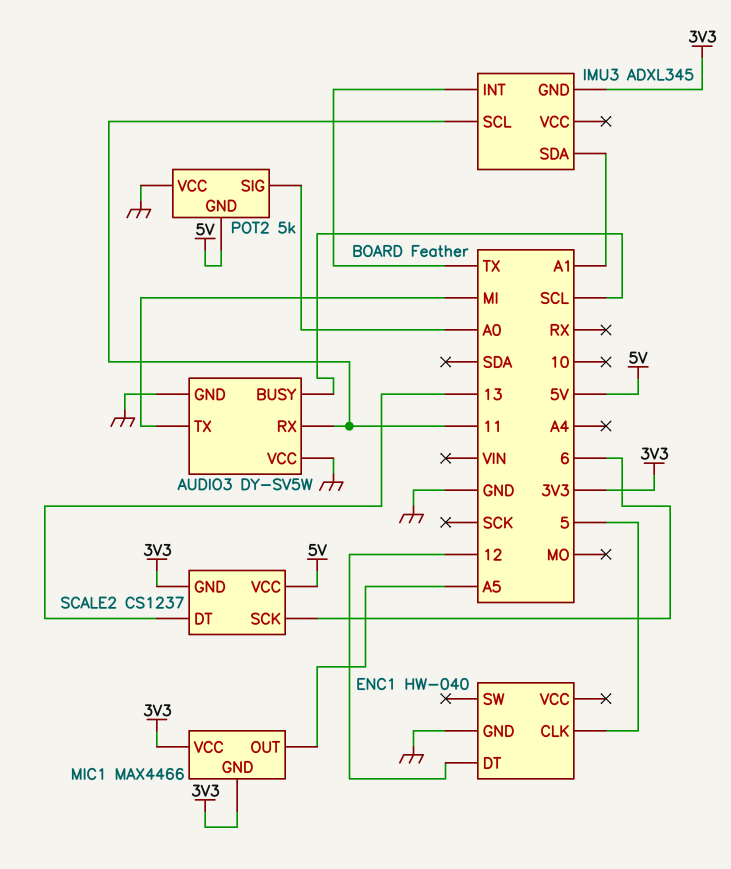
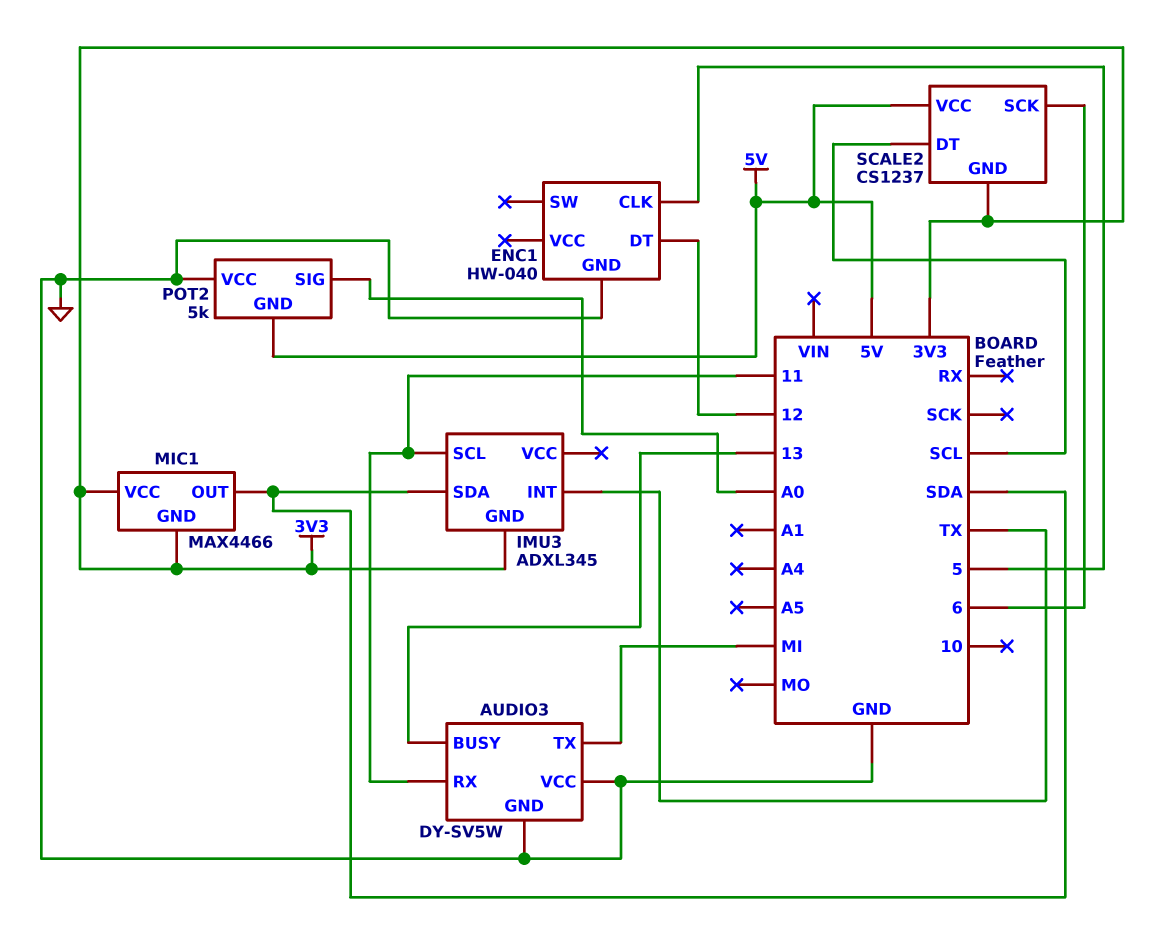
AUDIO3 pin BUSY: SCL -> 13
IMU3 pin SDA: A1 -> SDA
MIC1 pin OUT: A5 -> SDA
SCALE2 pin DT: 13 -> SCL

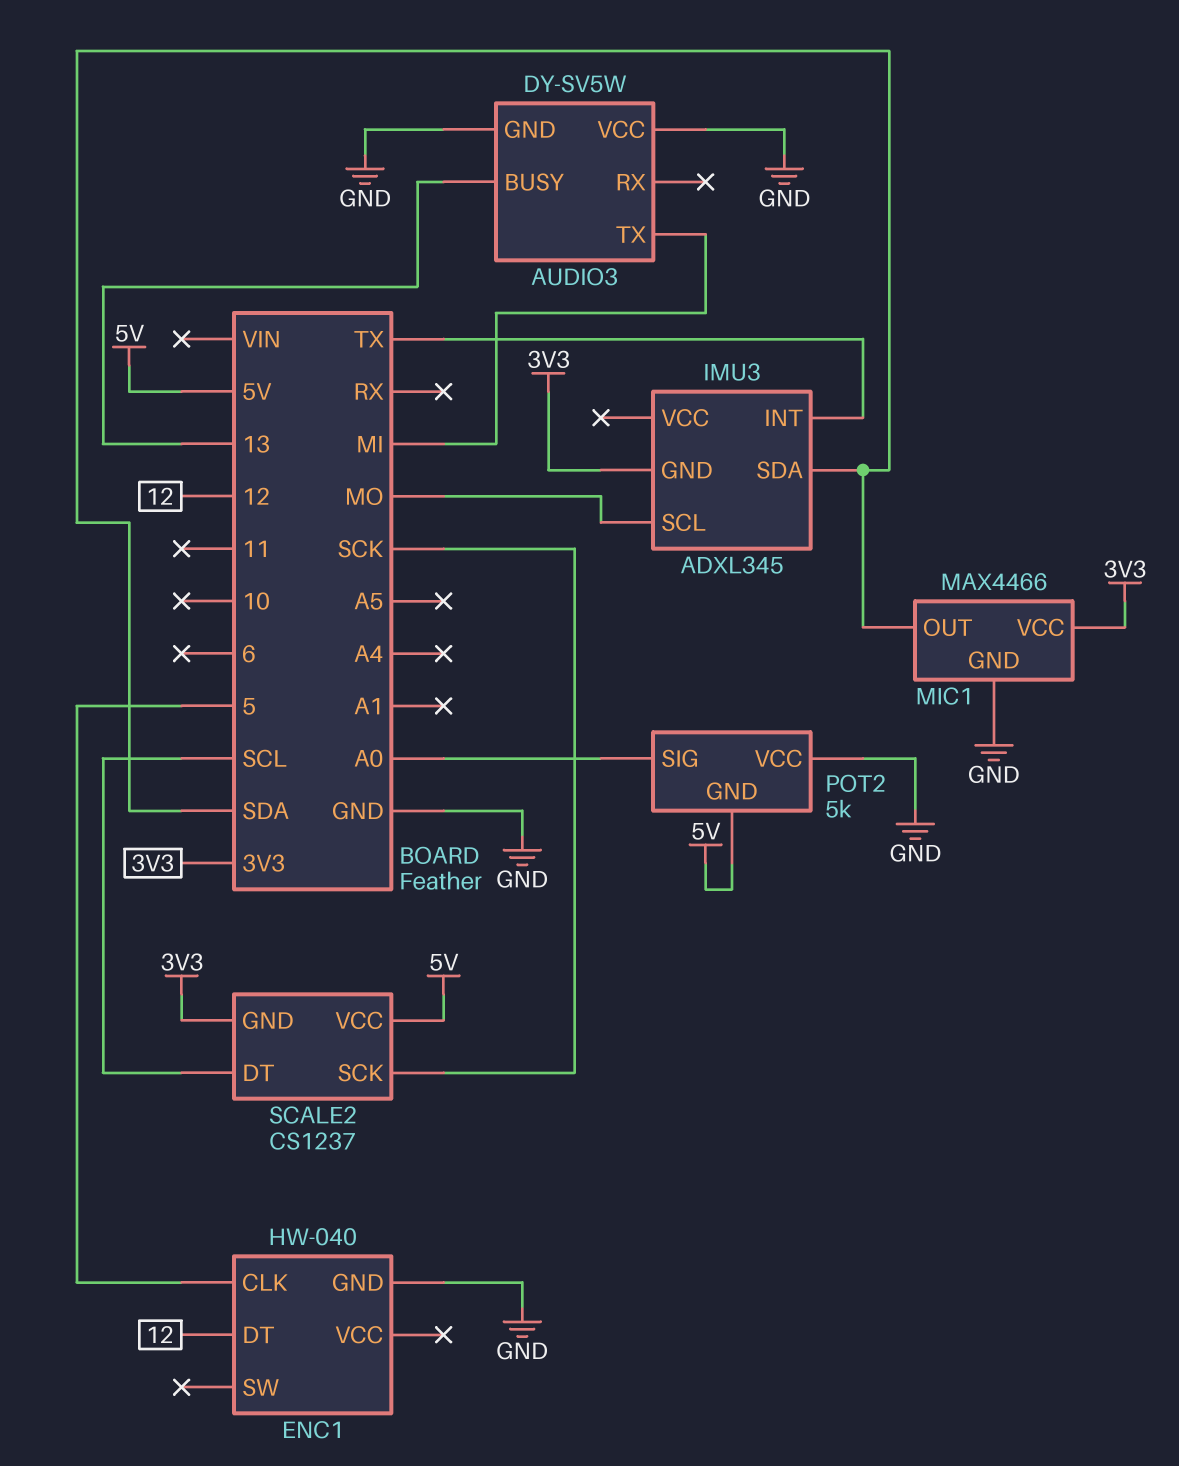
AUDIO3 pin RX: 11 -> none
IMU3 pin SCL: 11 -> MO
MIC1 pin GND: 3V3 -> GND
SCALE2 pin SCK: 6 -> SCK

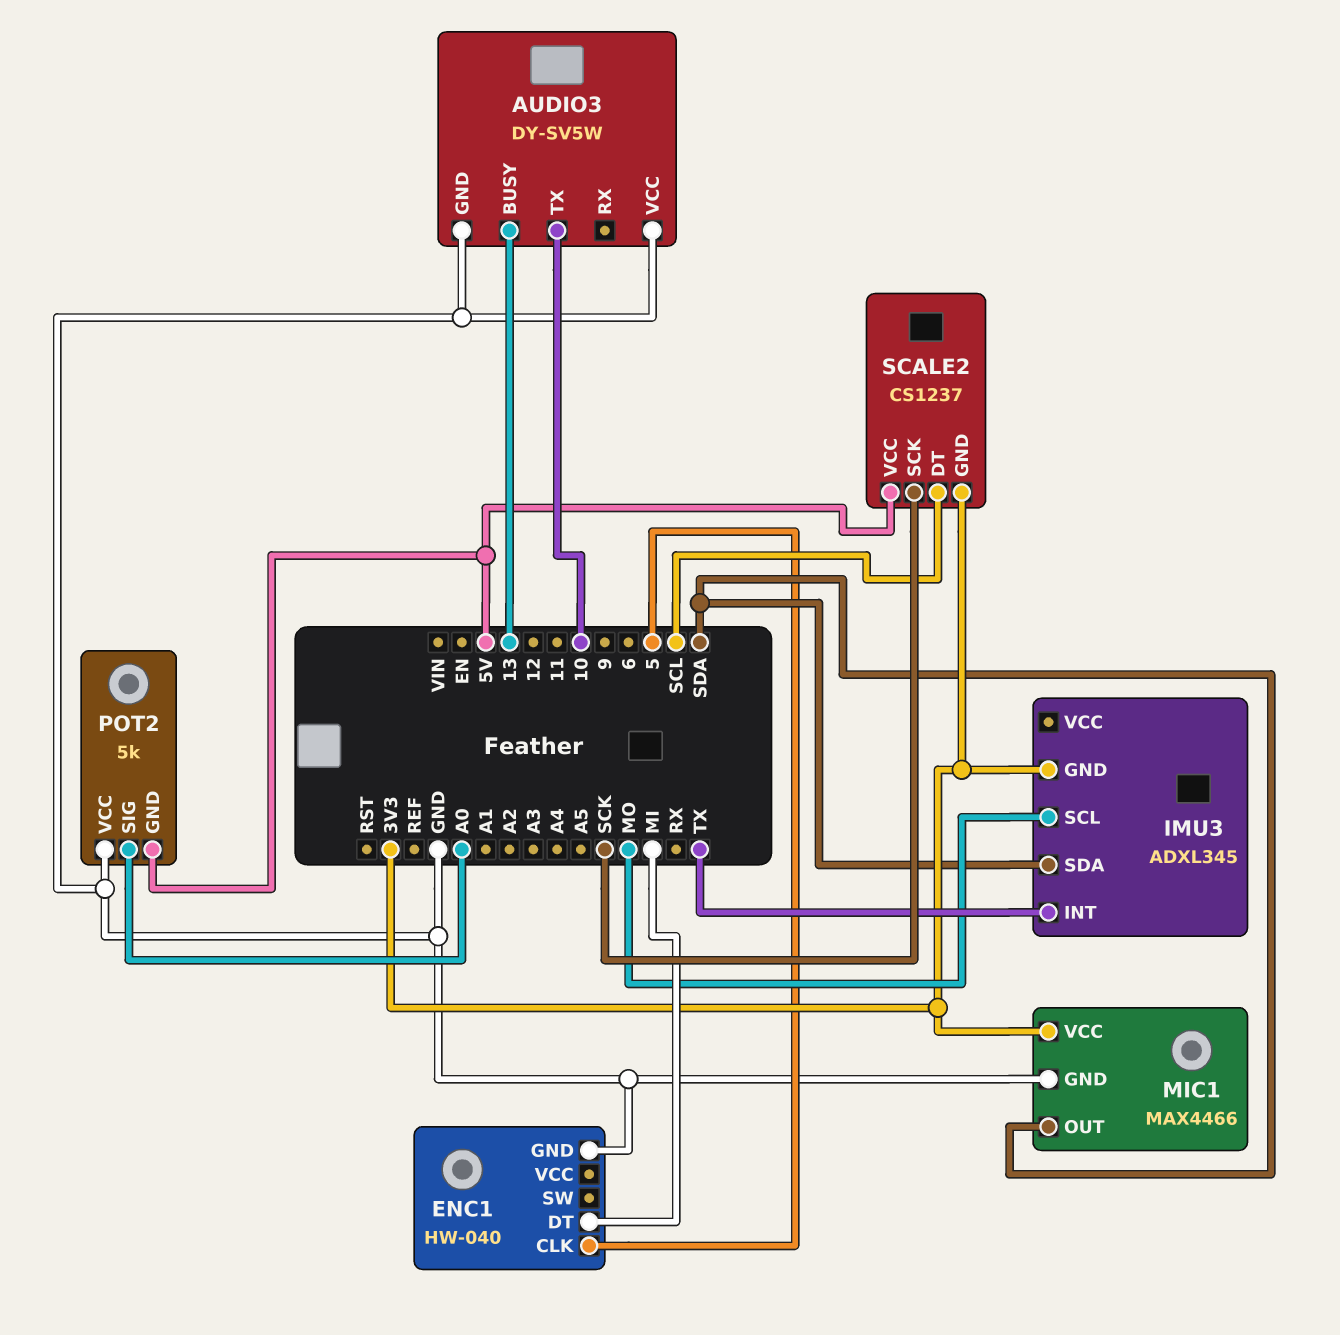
AUDIO3 pin TX: MI -> 10
ENC1 pin DT: 12 -> MI

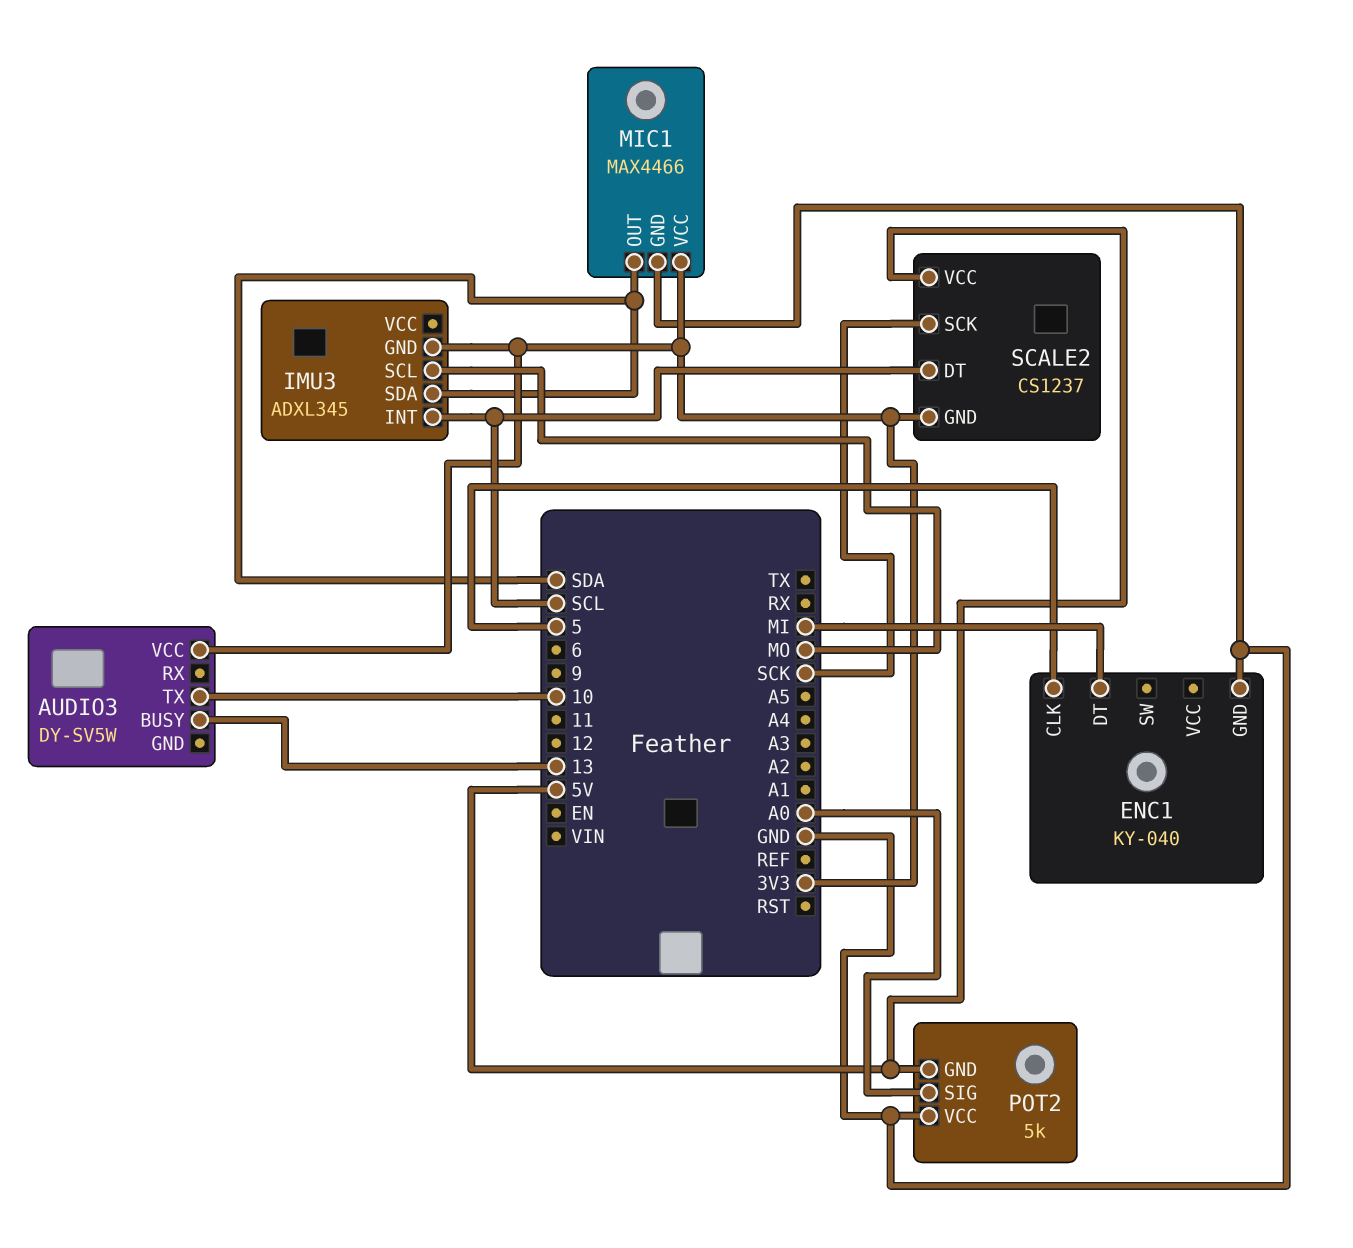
AUDIO3 pin GND: GND -> none
AUDIO3 pin VCC: GND -> 3V3
ENC1: HW-040 -> KY-040
IMU3 pin INT: TX -> SCL

